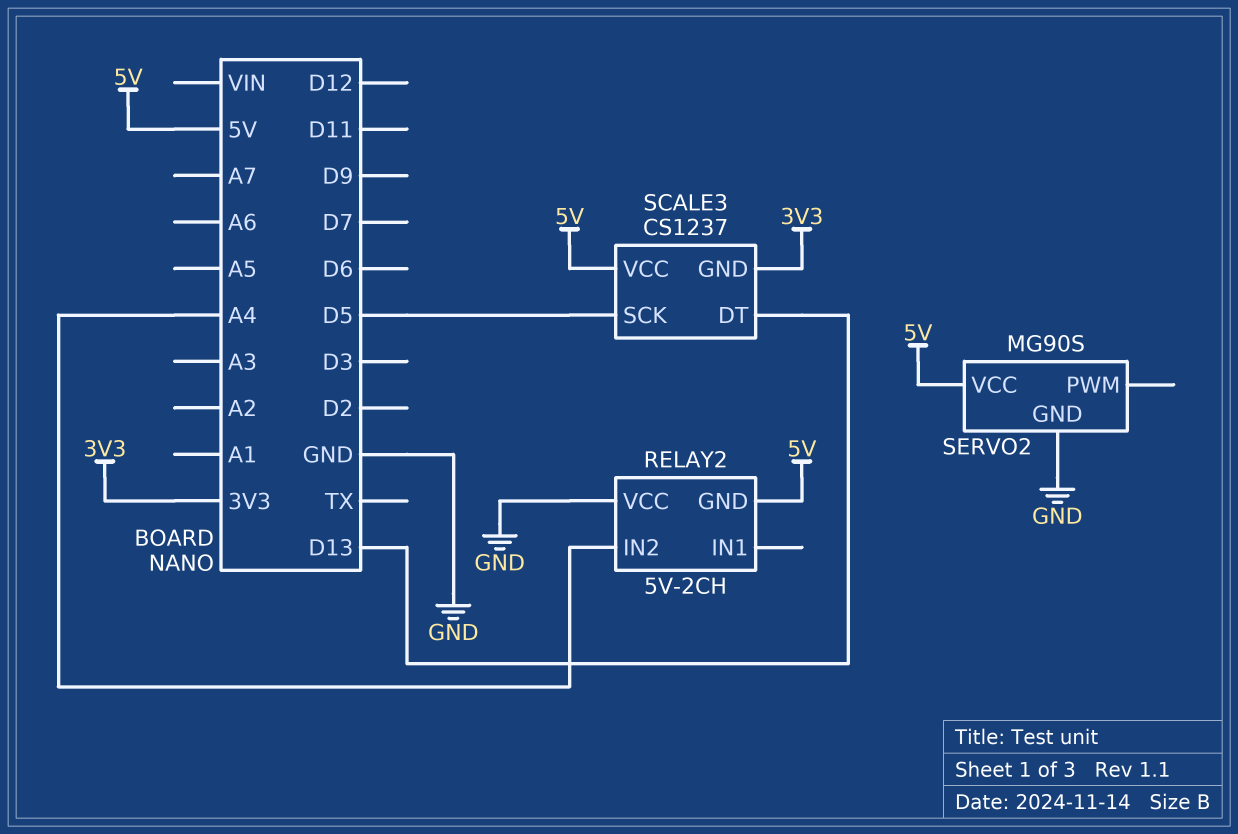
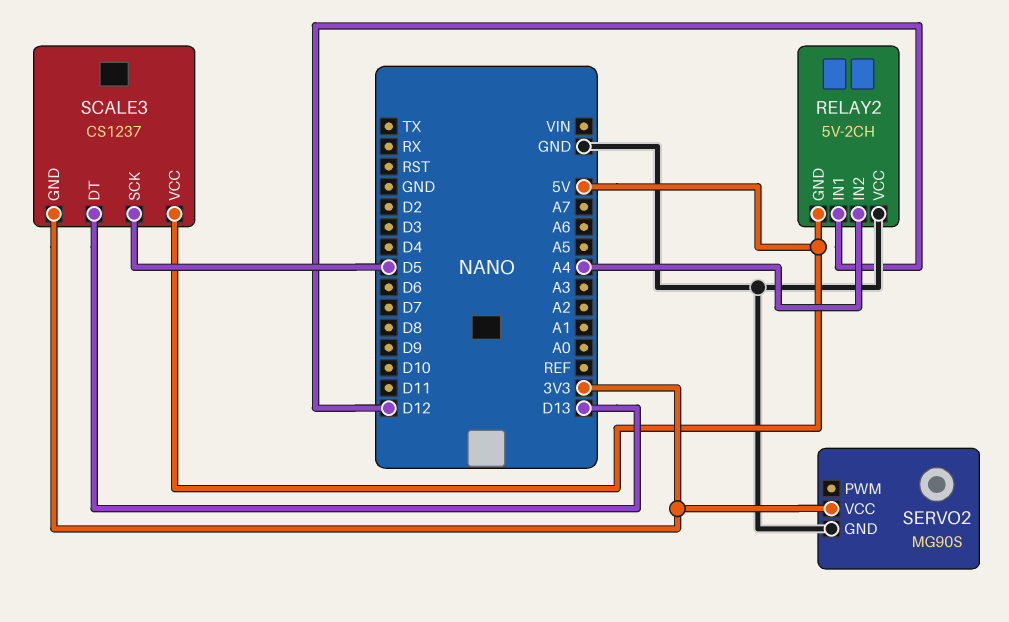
RELAY2 pin IN1: none -> D12
SERVO2 pin VCC: 5V -> 3V3

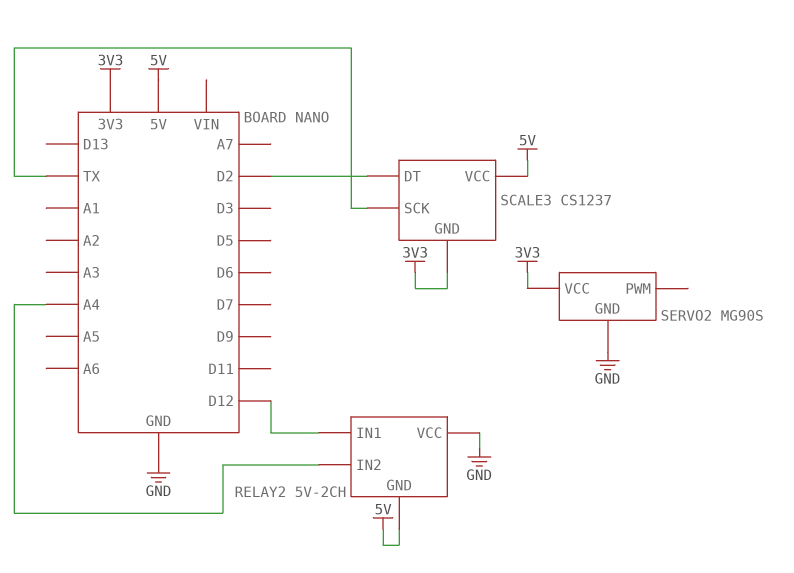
SCALE3 pin DT: D13 -> D2
SCALE3 pin SCK: D5 -> TX

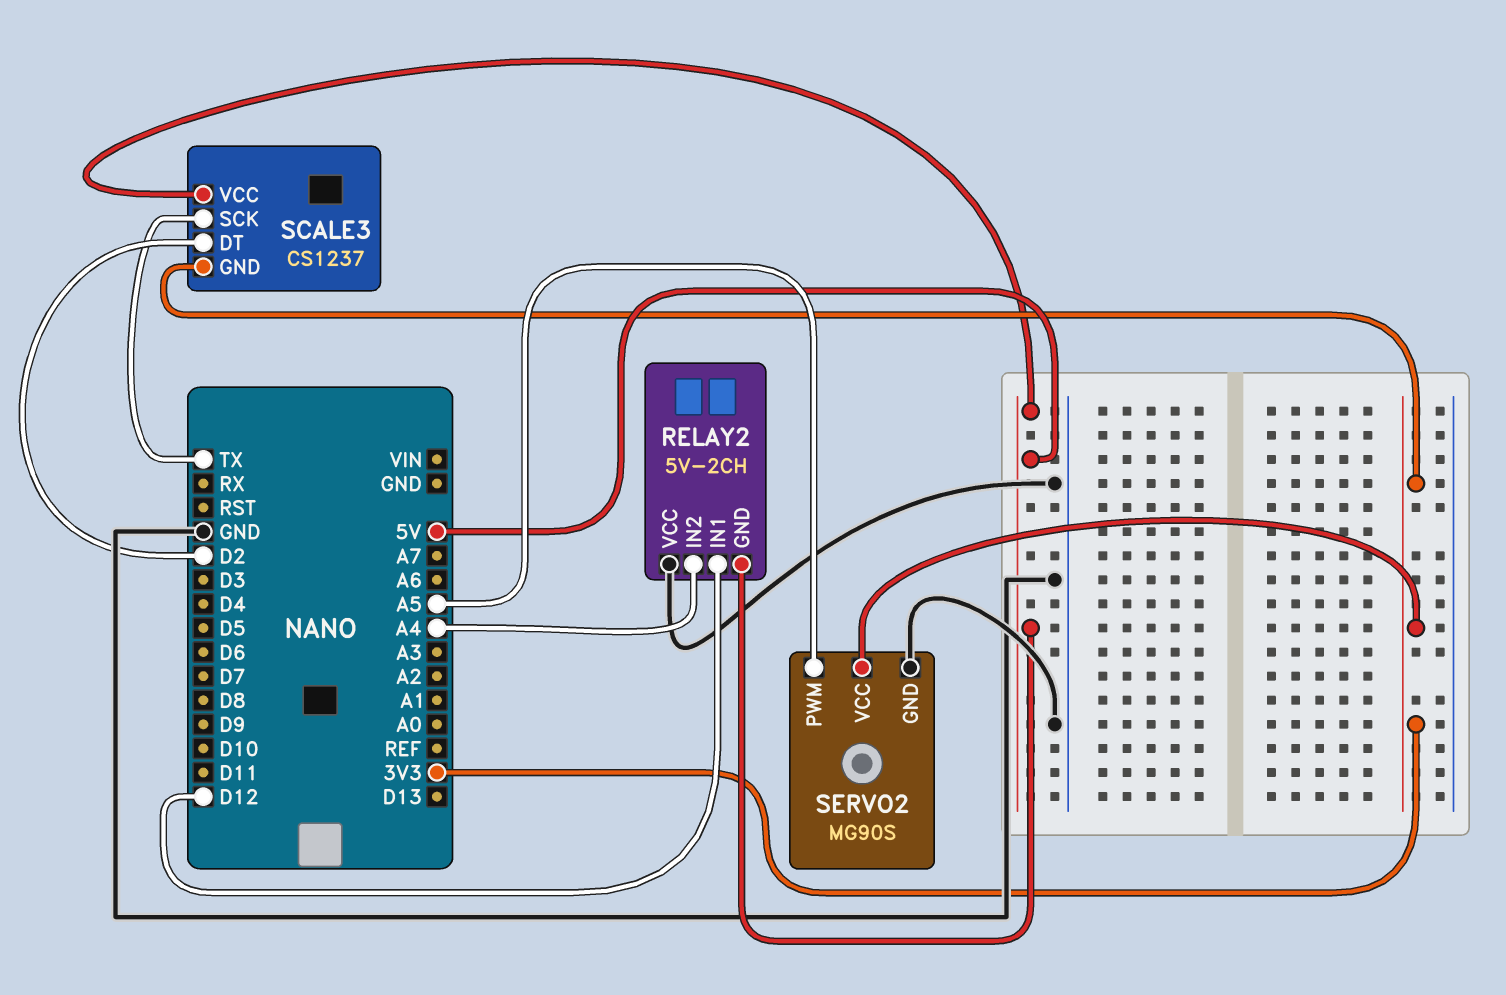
SERVO2 pin PWM: none -> A5

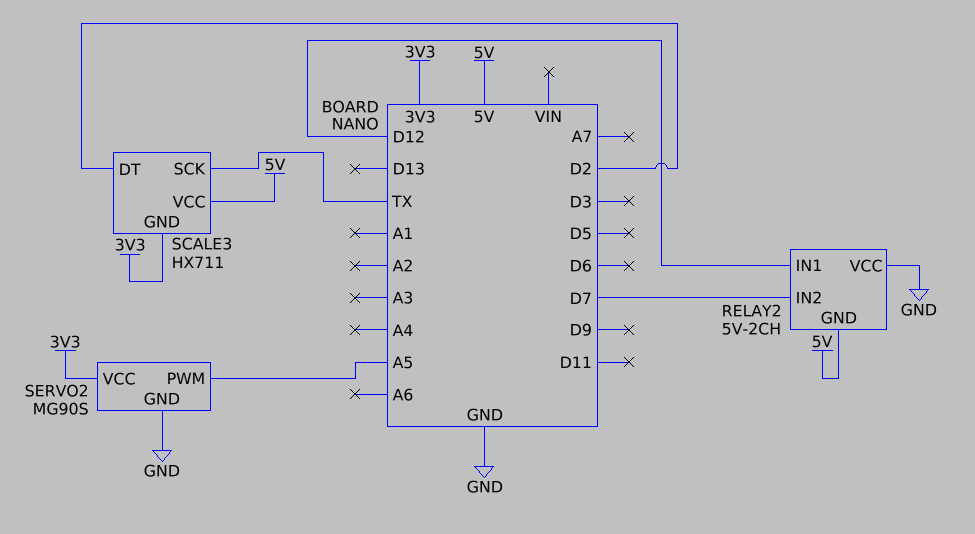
RELAY2 pin IN2: A4 -> D7
SCALE3: CS1237 -> HX711

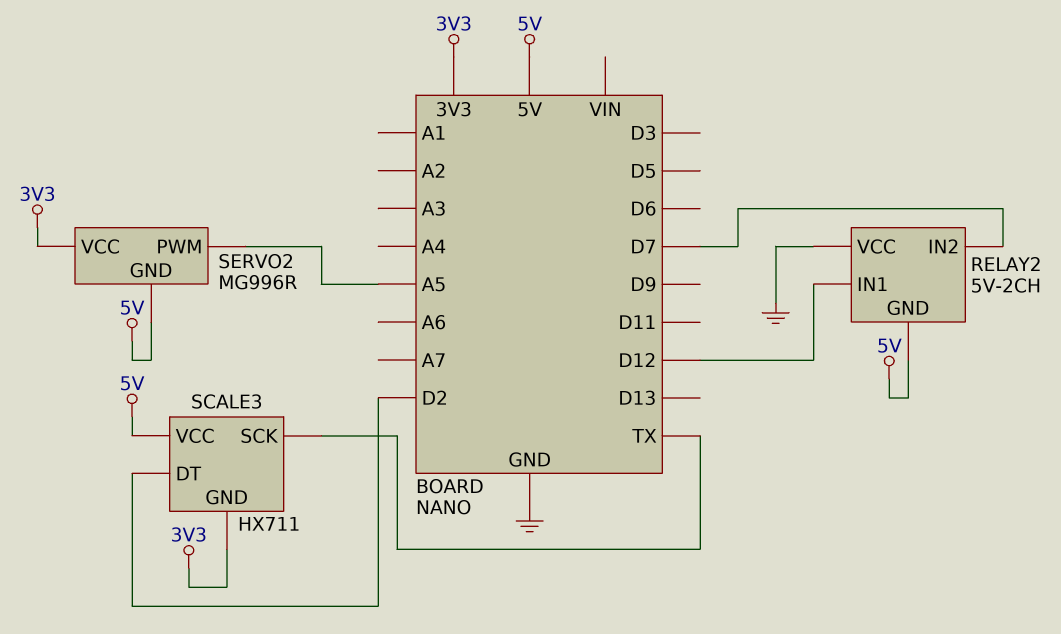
SERVO2: MG90S -> MG996R
SERVO2 pin GND: GND -> 5V

